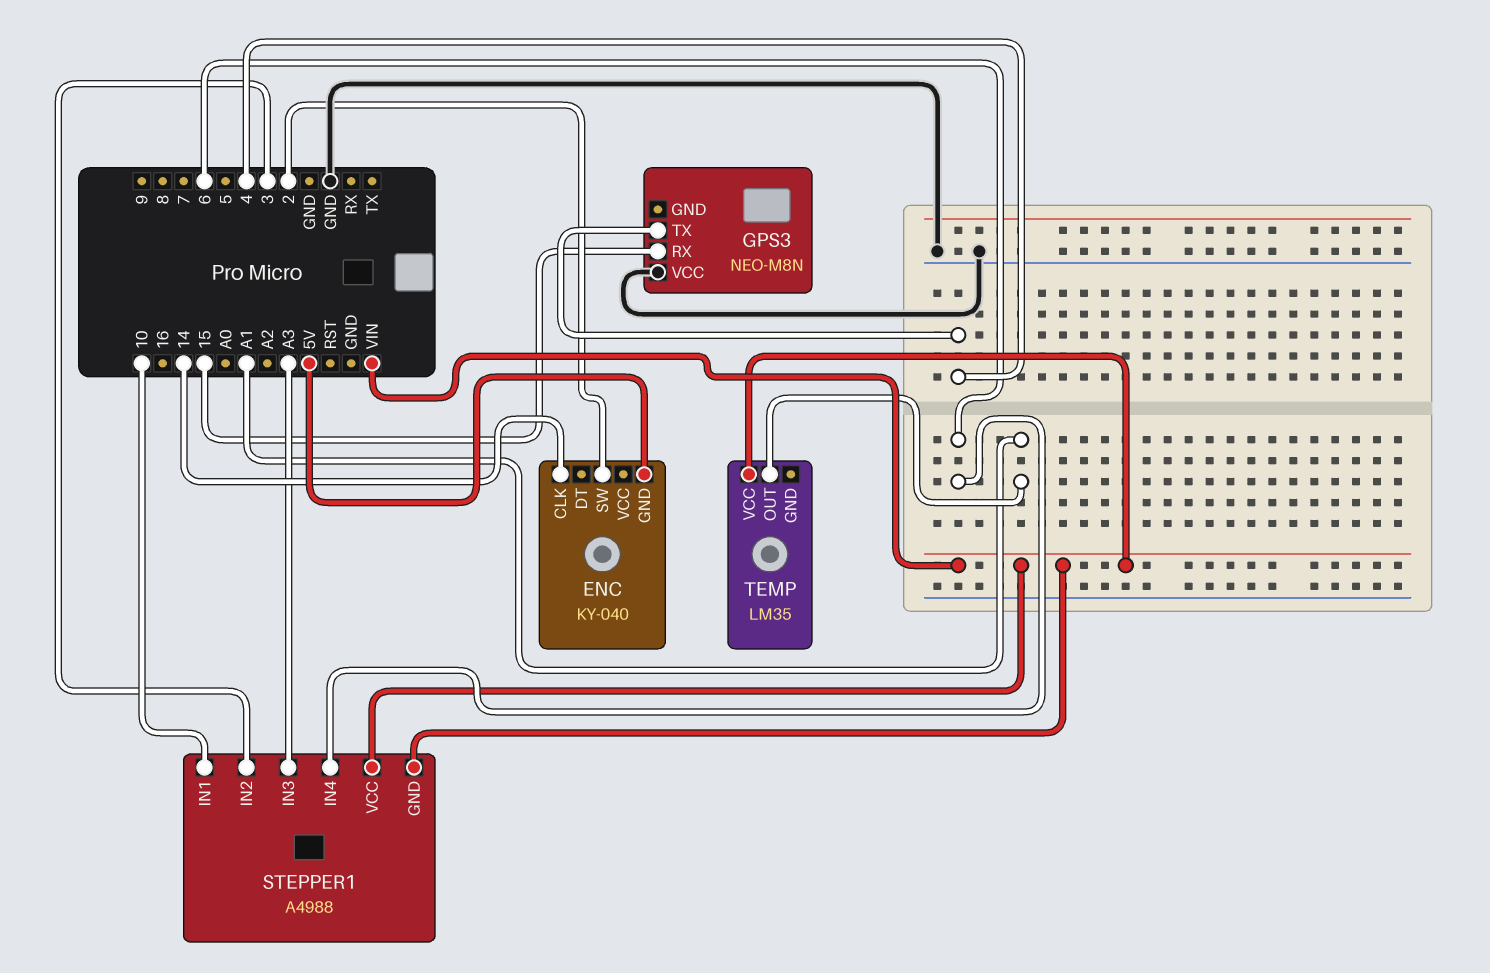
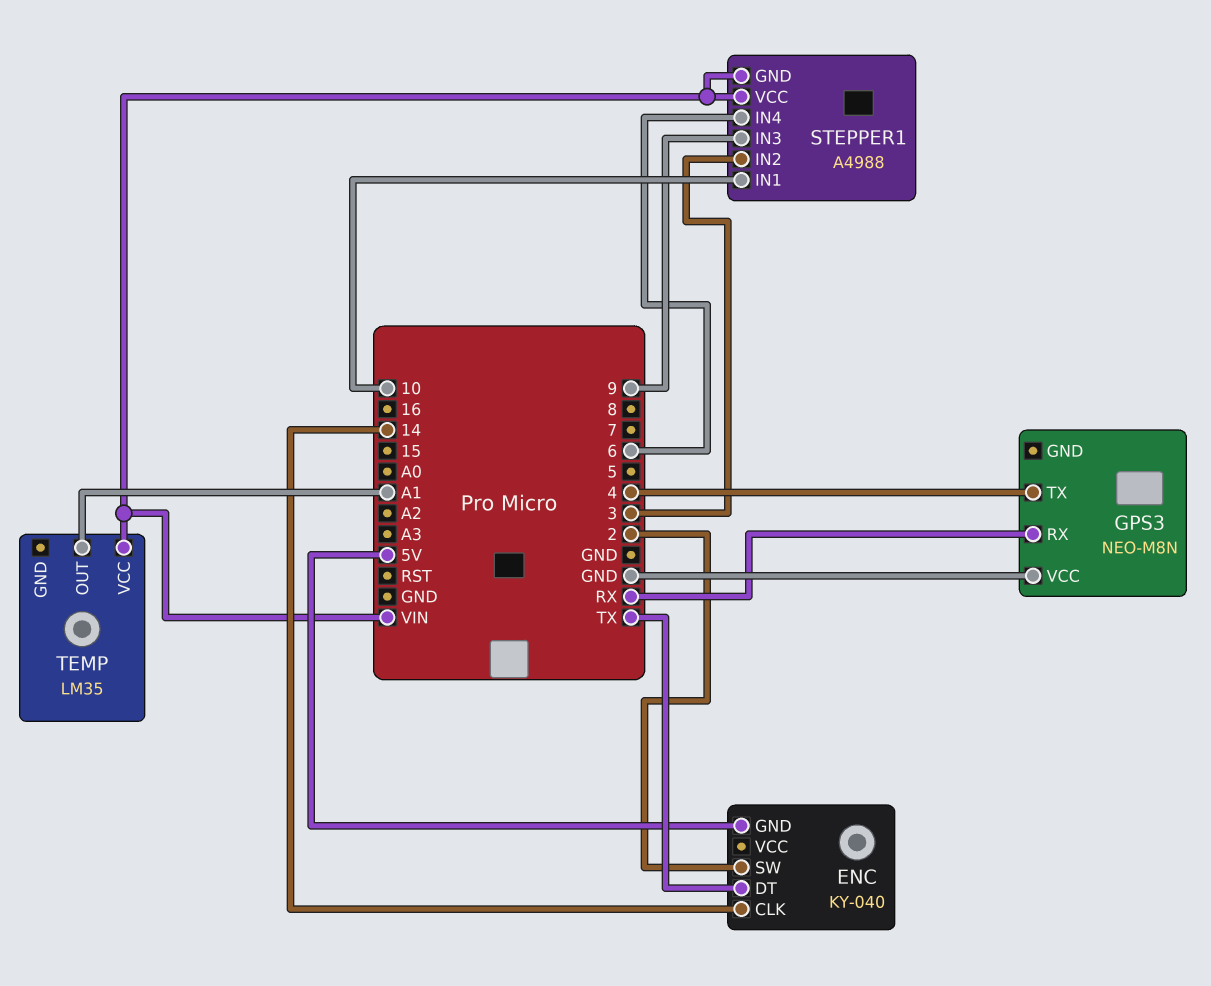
ENC pin DT: none -> TX
GPS3 pin RX: 15 -> RX
STEPPER1 pin IN3: A3 -> 9

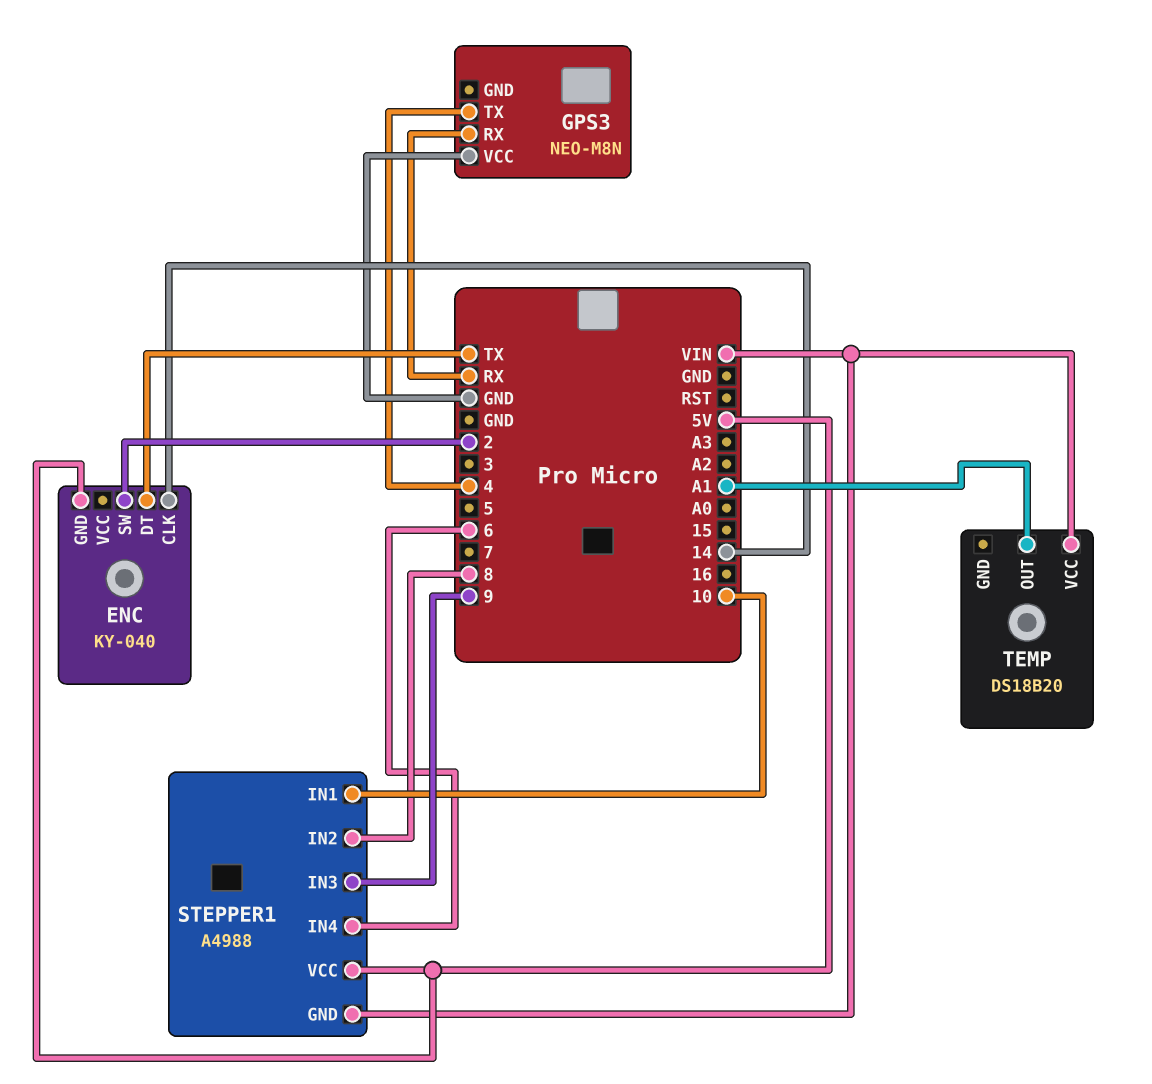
STEPPER1 pin IN2: 3 -> 8
STEPPER1 pin VCC: VIN -> 5V
TEMP: LM35 -> DS18B20

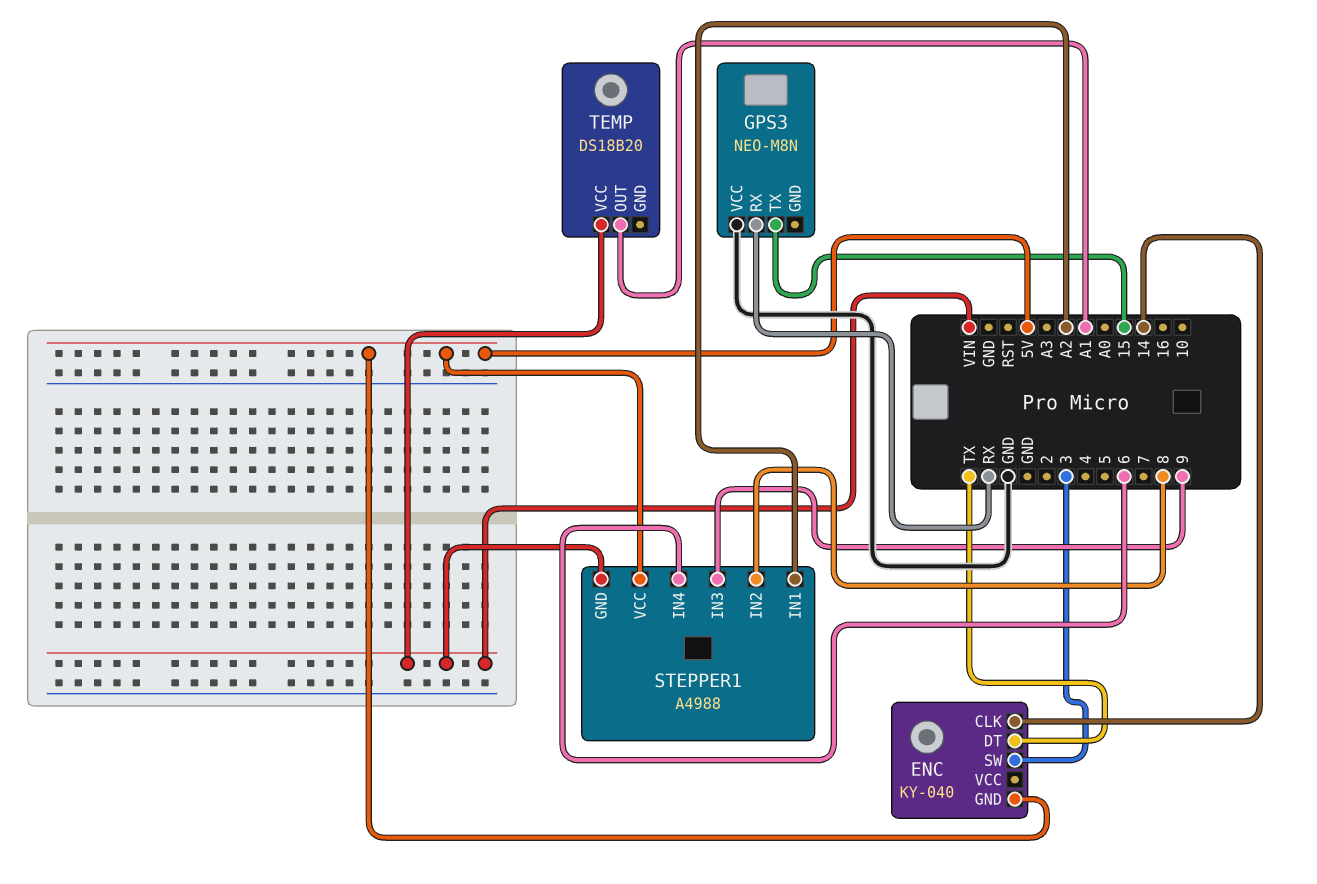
ENC pin SW: 2 -> 3
GPS3 pin TX: 4 -> 15
STEPPER1 pin IN1: 10 -> A2

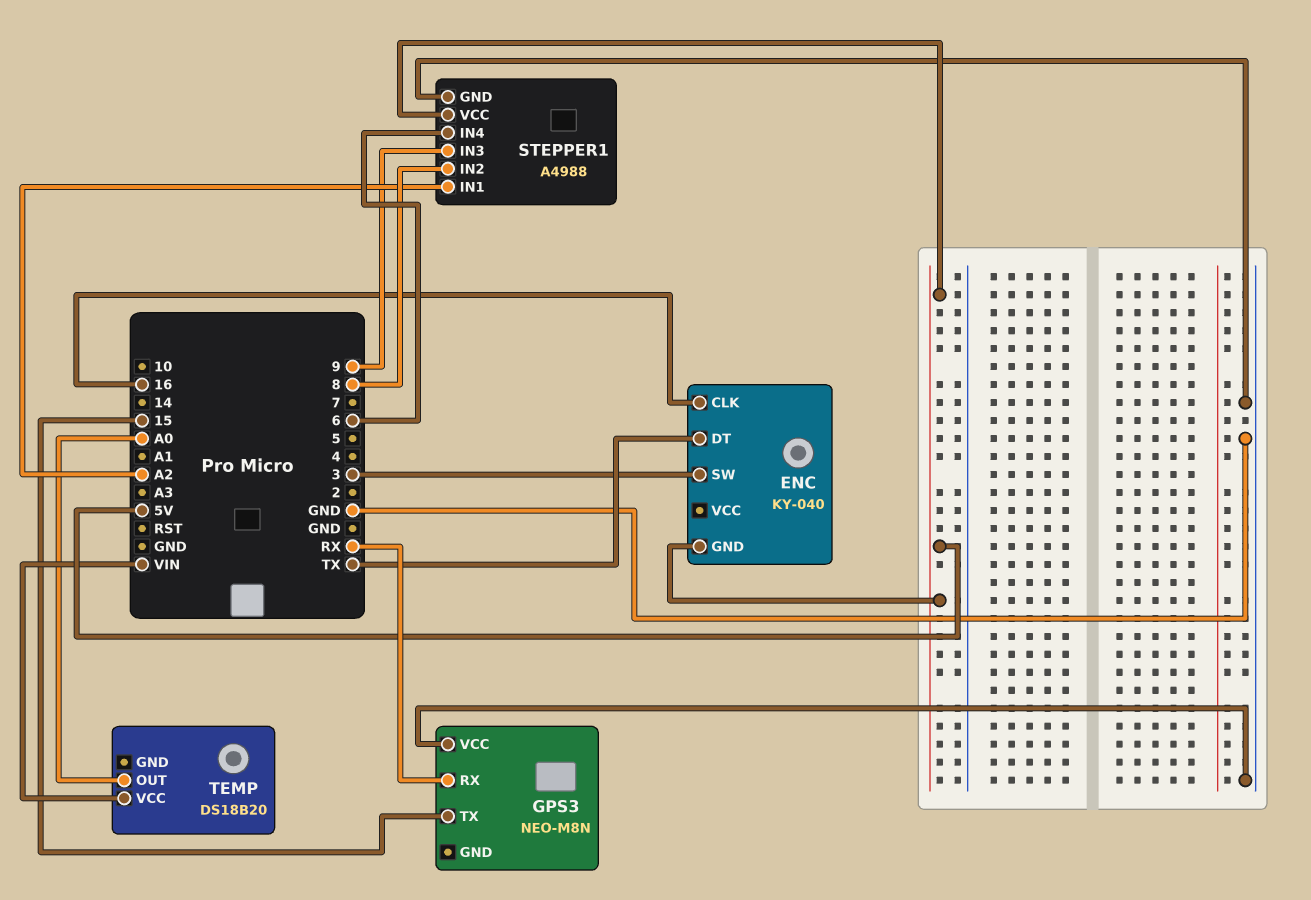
ENC pin CLK: 14 -> 16
STEPPER1 pin GND: VIN -> GND
TEMP pin OUT: A1 -> A0

